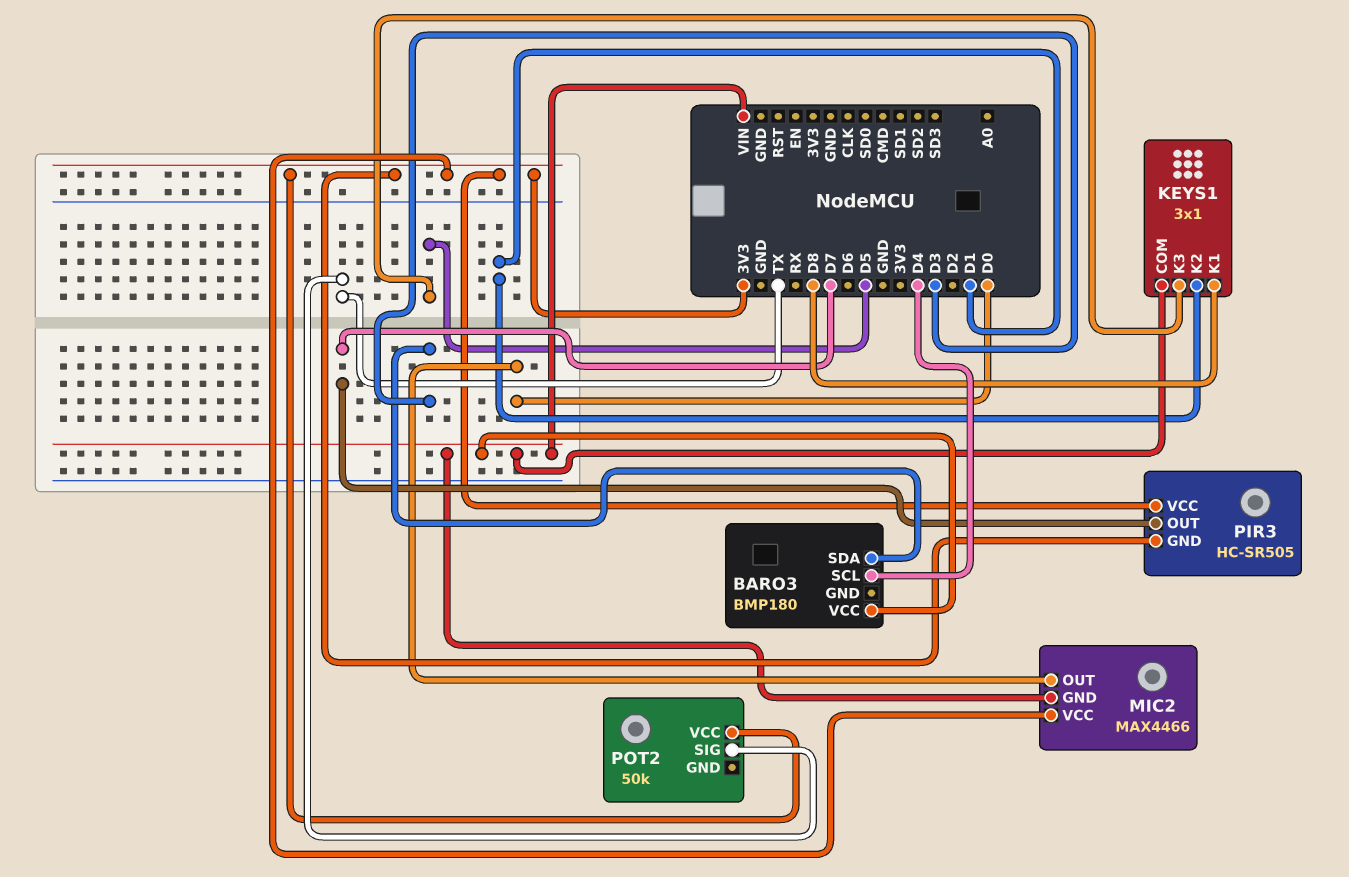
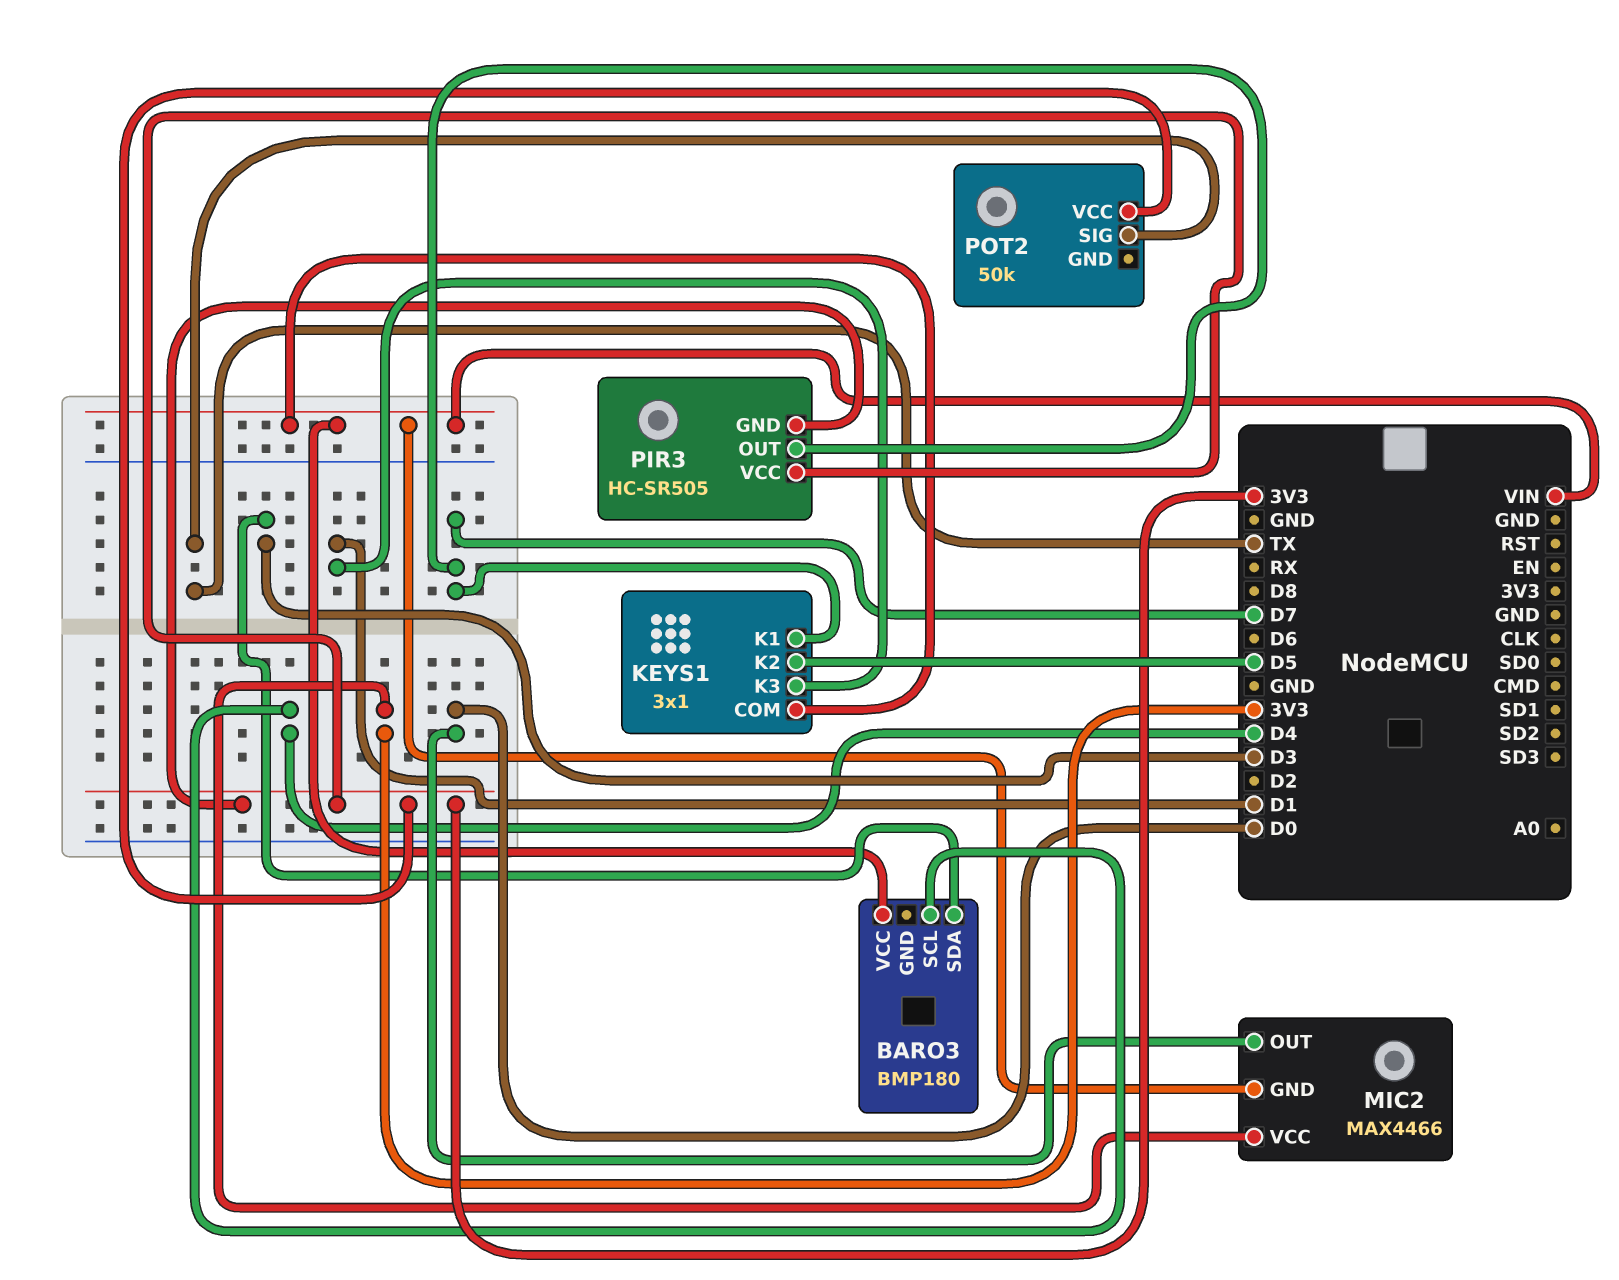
KEYS1 pin K1: D8 -> D7
KEYS1 pin K2: D1 -> D5
KEYS1 pin K3: D5 -> D1

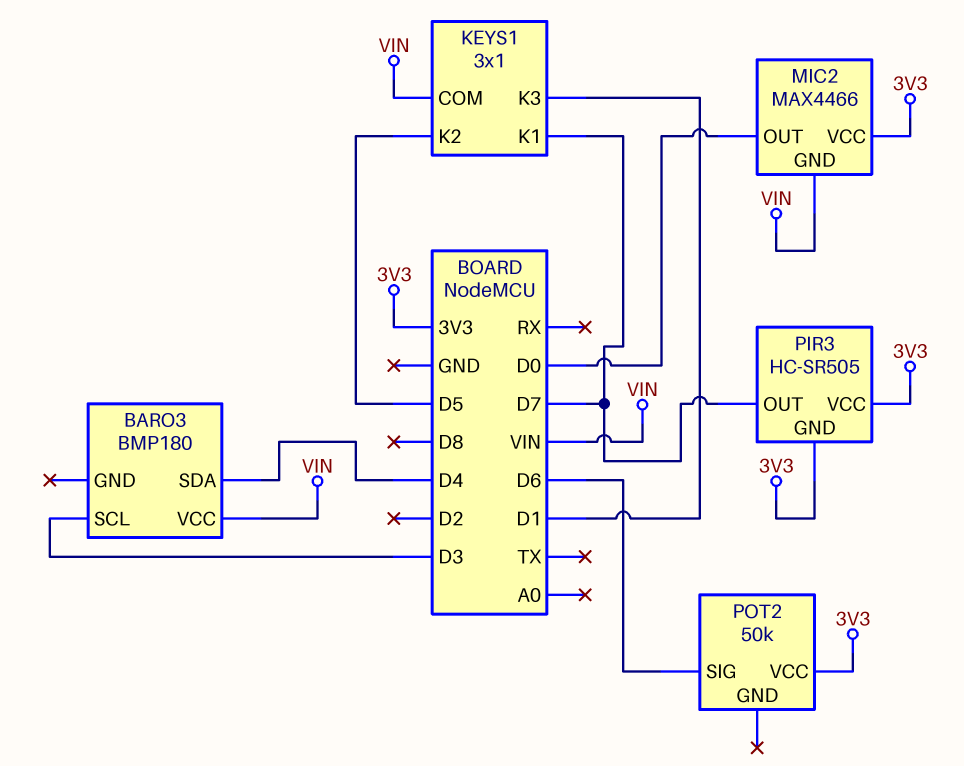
BARO3 pin SCL: D4 -> D3
BARO3 pin SDA: D3 -> D4
POT2 pin SIG: TX -> D6

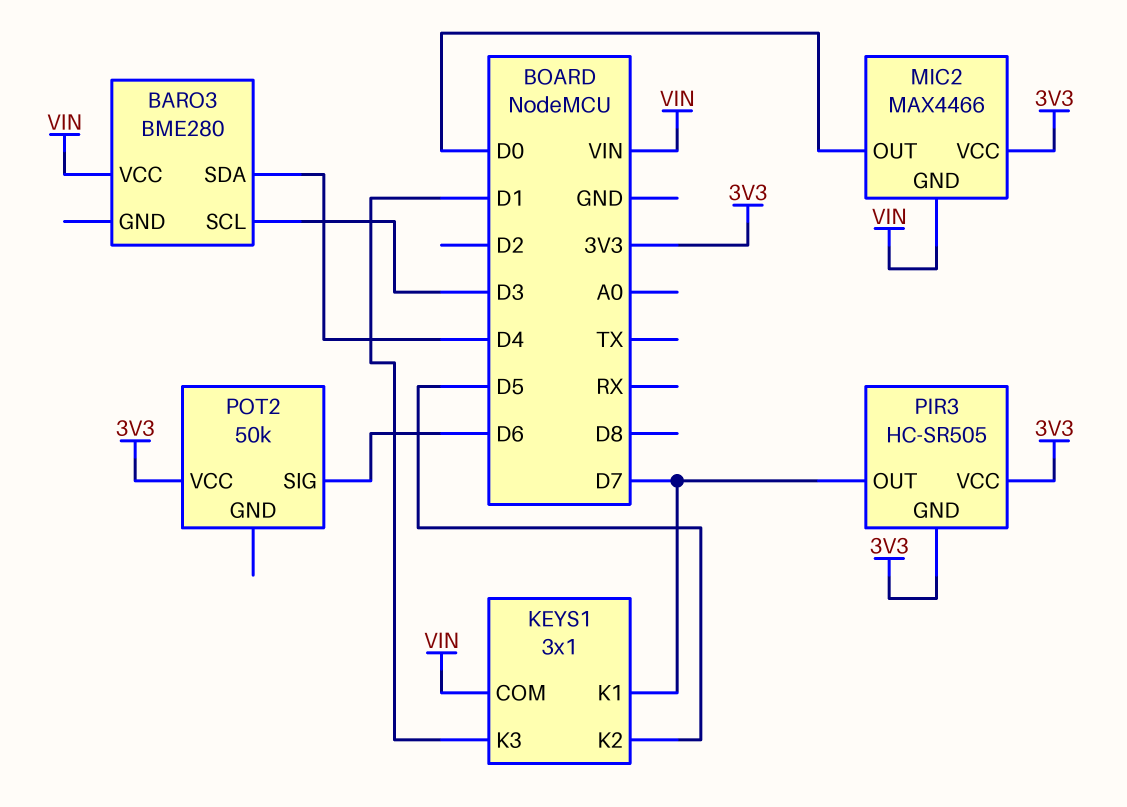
BARO3: BMP180 -> BME280

